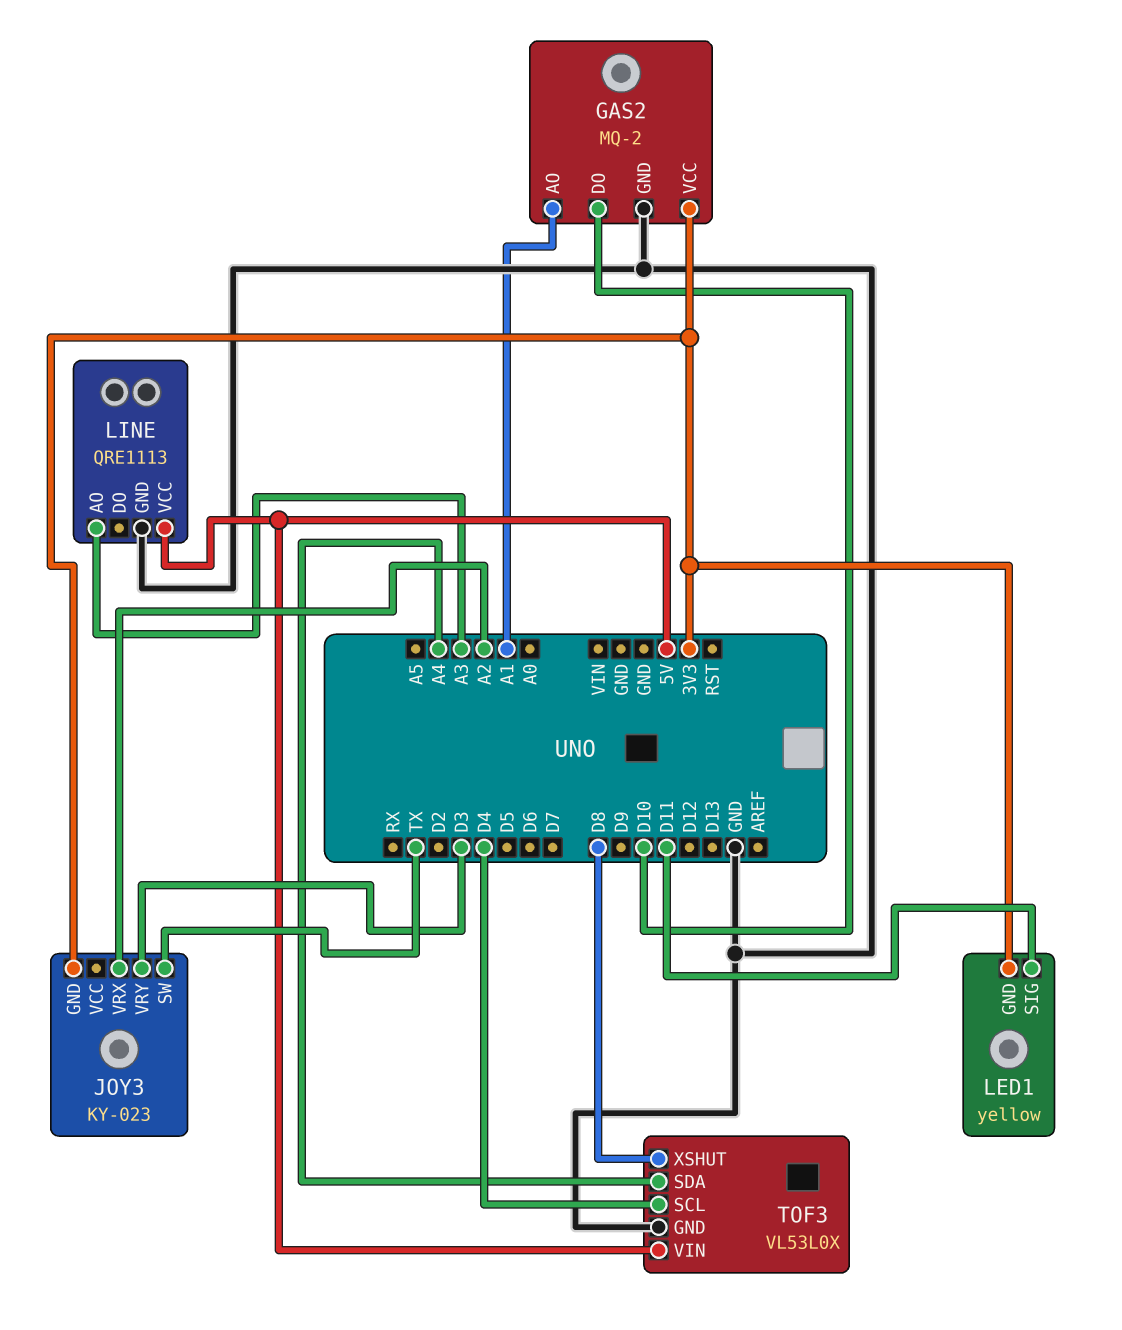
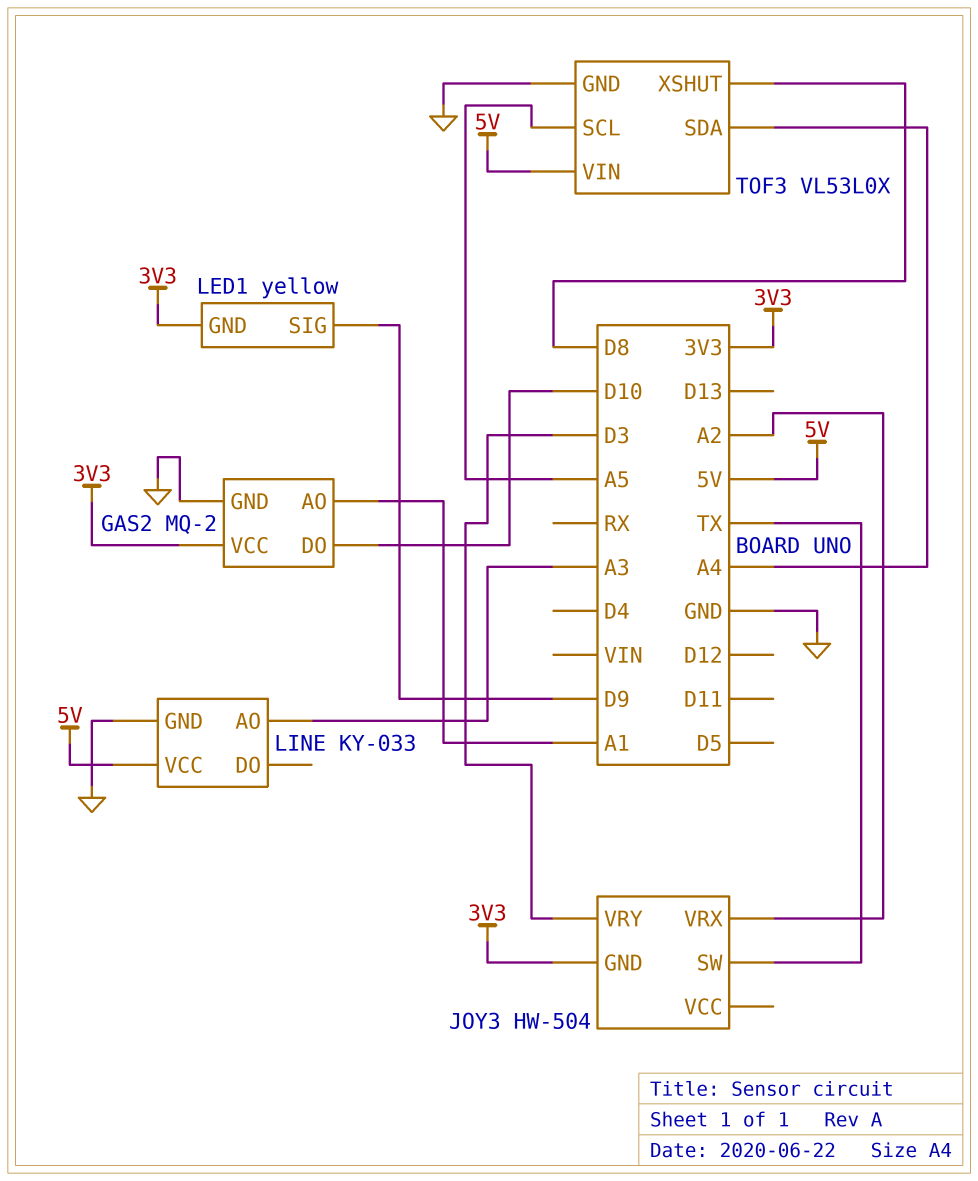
JOY3: KY-023 -> HW-504
LED1 pin SIG: D11 -> D9
LINE: QRE1113 -> KY-033
TOF3 pin SCL: D4 -> A5

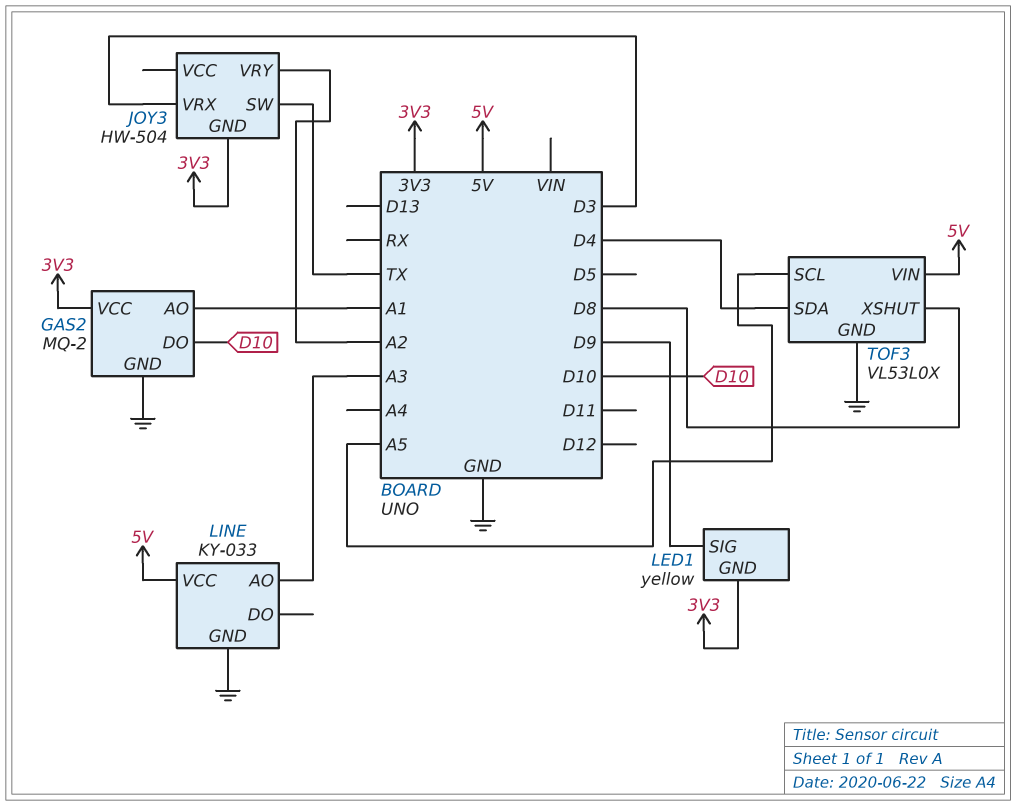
JOY3 pin VRX: A2 -> D3
JOY3 pin VRY: D3 -> A2
TOF3 pin SDA: A4 -> D4

